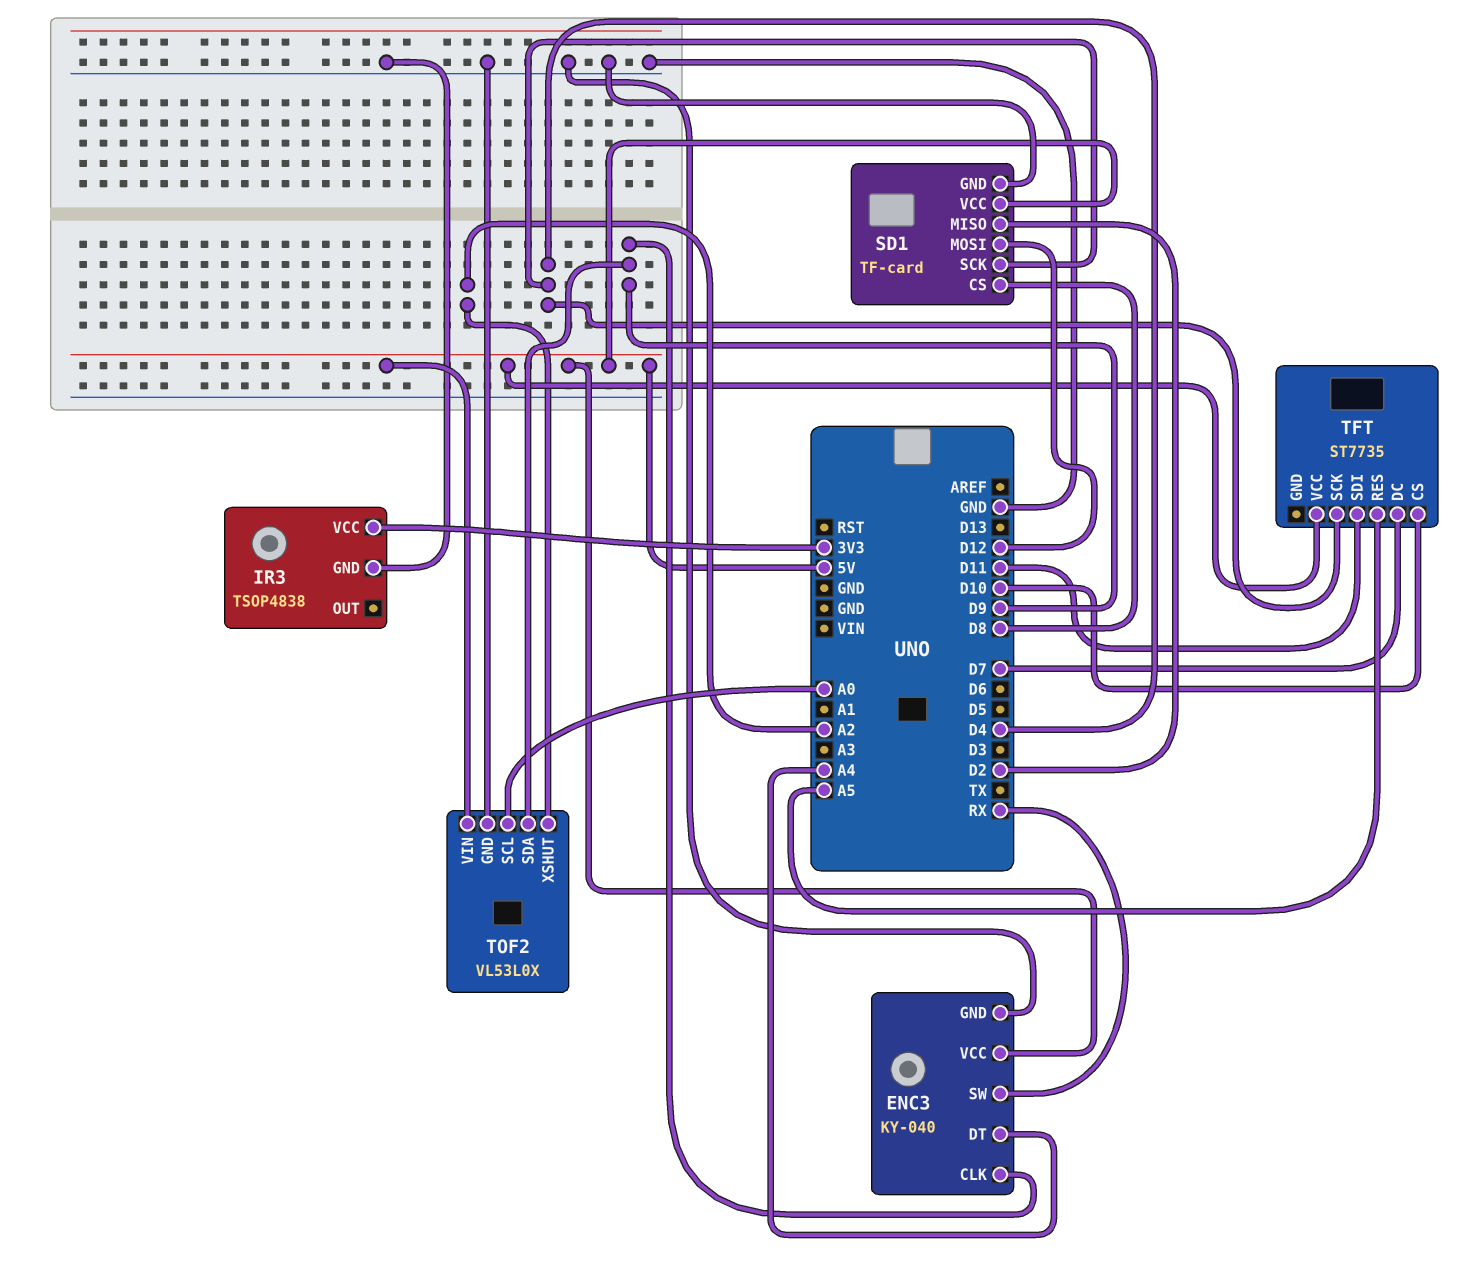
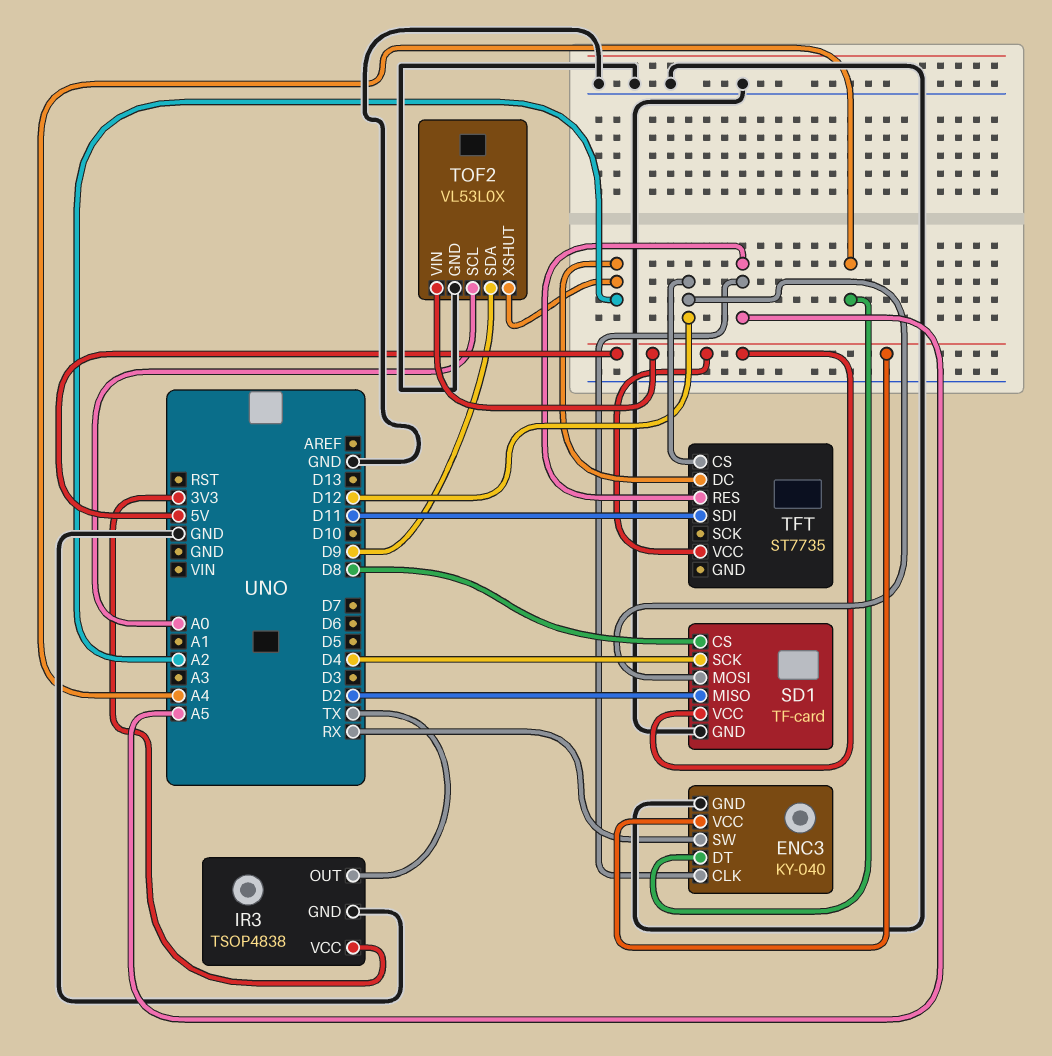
ENC3 pin CLK: D9 -> A5
IR3 pin OUT: none -> TX
TFT pin CS: D10 -> D12
TFT pin DC: D7 -> A2
TFT pin SCK: D4 -> none

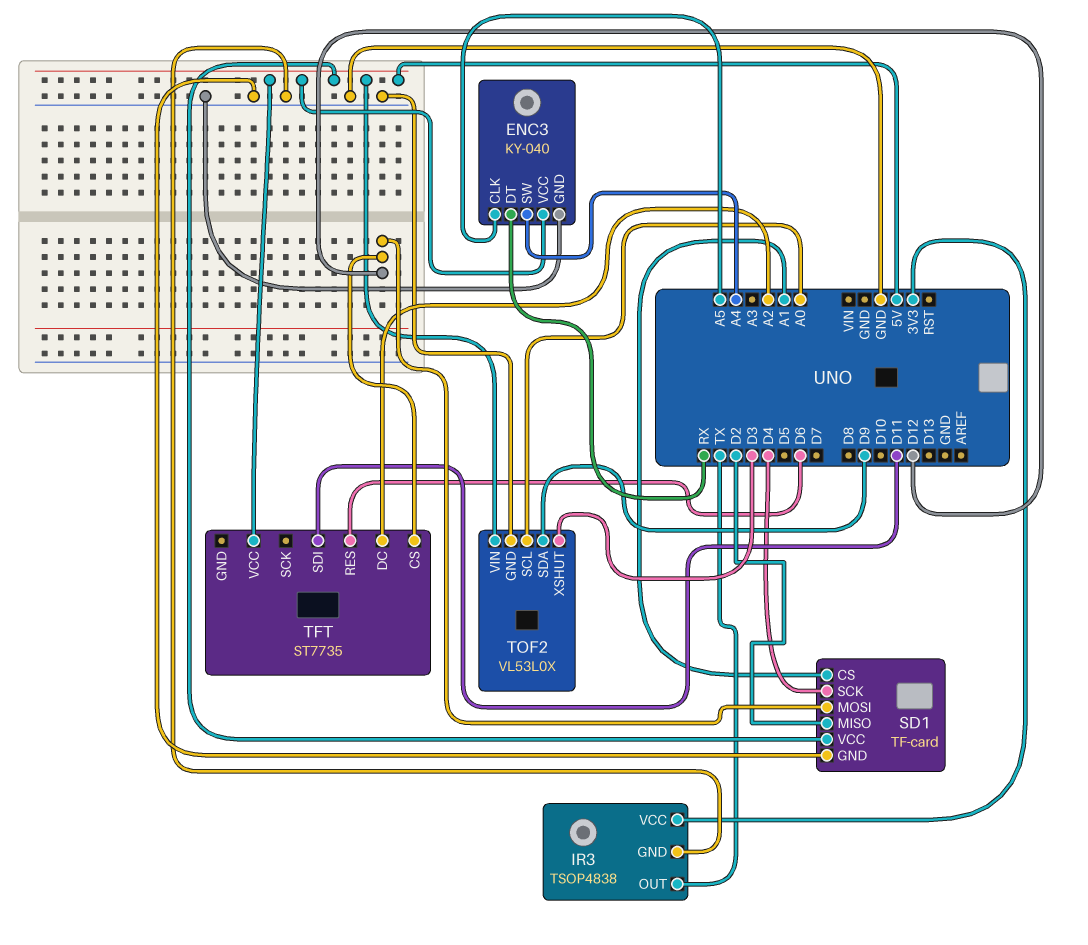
ENC3 pin DT: A4 -> RX
ENC3 pin SW: RX -> A4
SD1 pin CS: D8 -> A1
TFT pin RES: A5 -> D6
TOF2 pin XSHUT: A2 -> D3

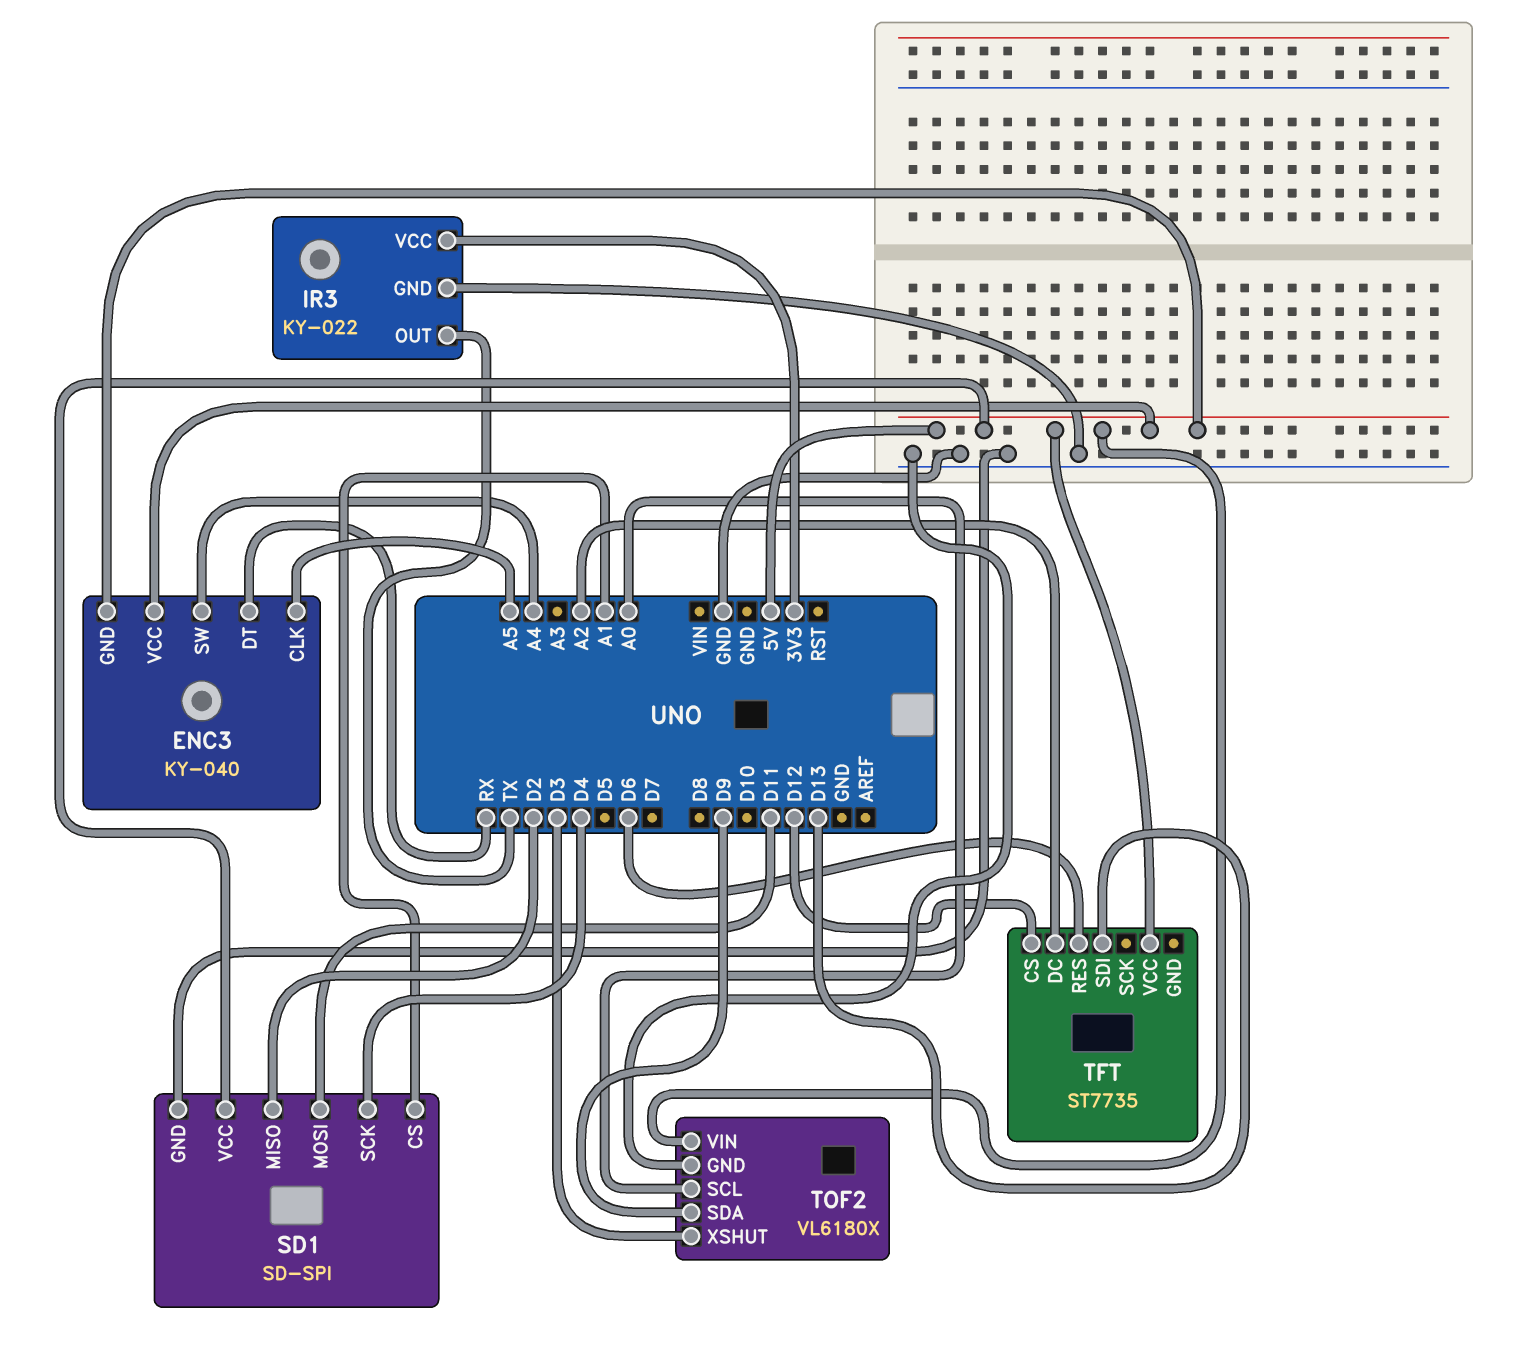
ENC3 pin GND: GND -> 5V
IR3: TSOP4838 -> KY-022
SD1: TF-card -> SD-SPI
SD1 pin MOSI: D12 -> D11
TFT pin SDI: D11 -> D13
TOF2: VL53L0X -> VL6180X

